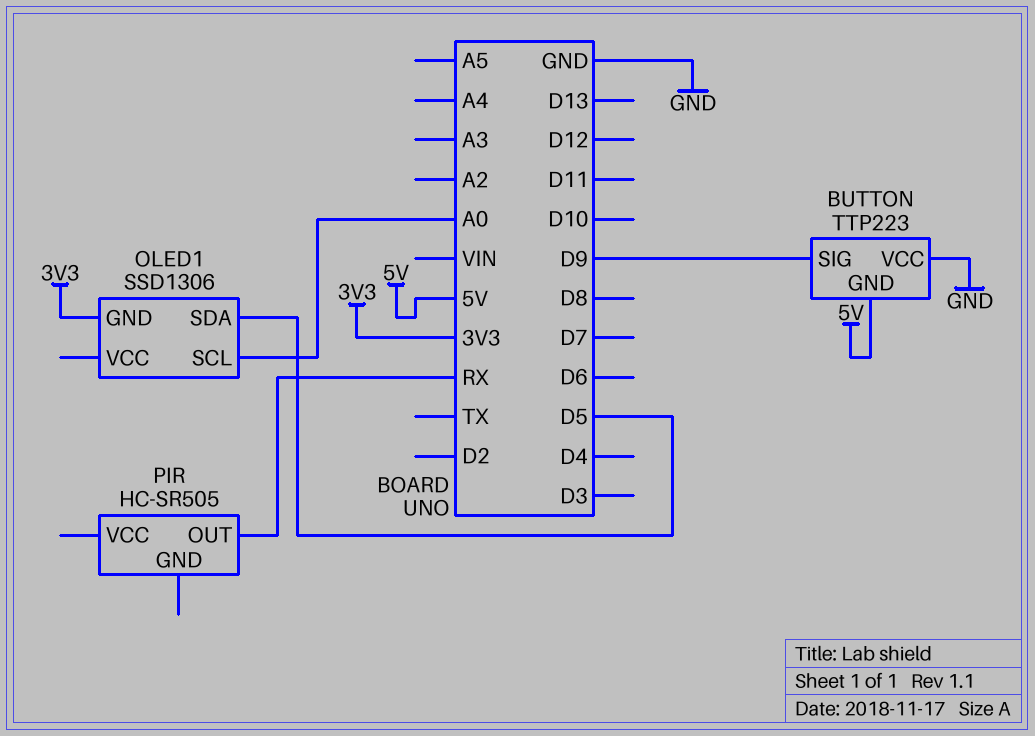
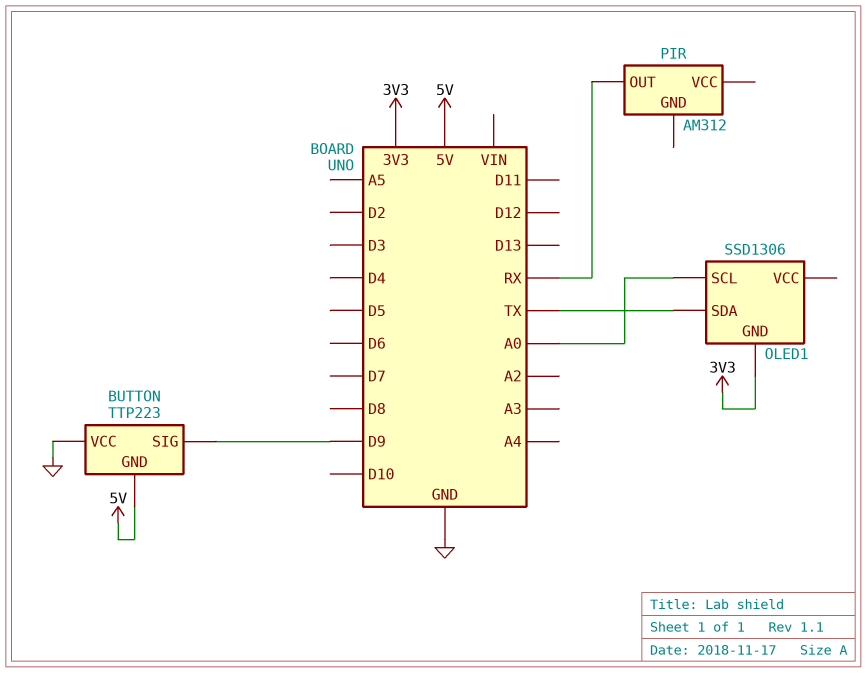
OLED1 pin SDA: D5 -> TX
PIR: HC-SR505 -> AM312

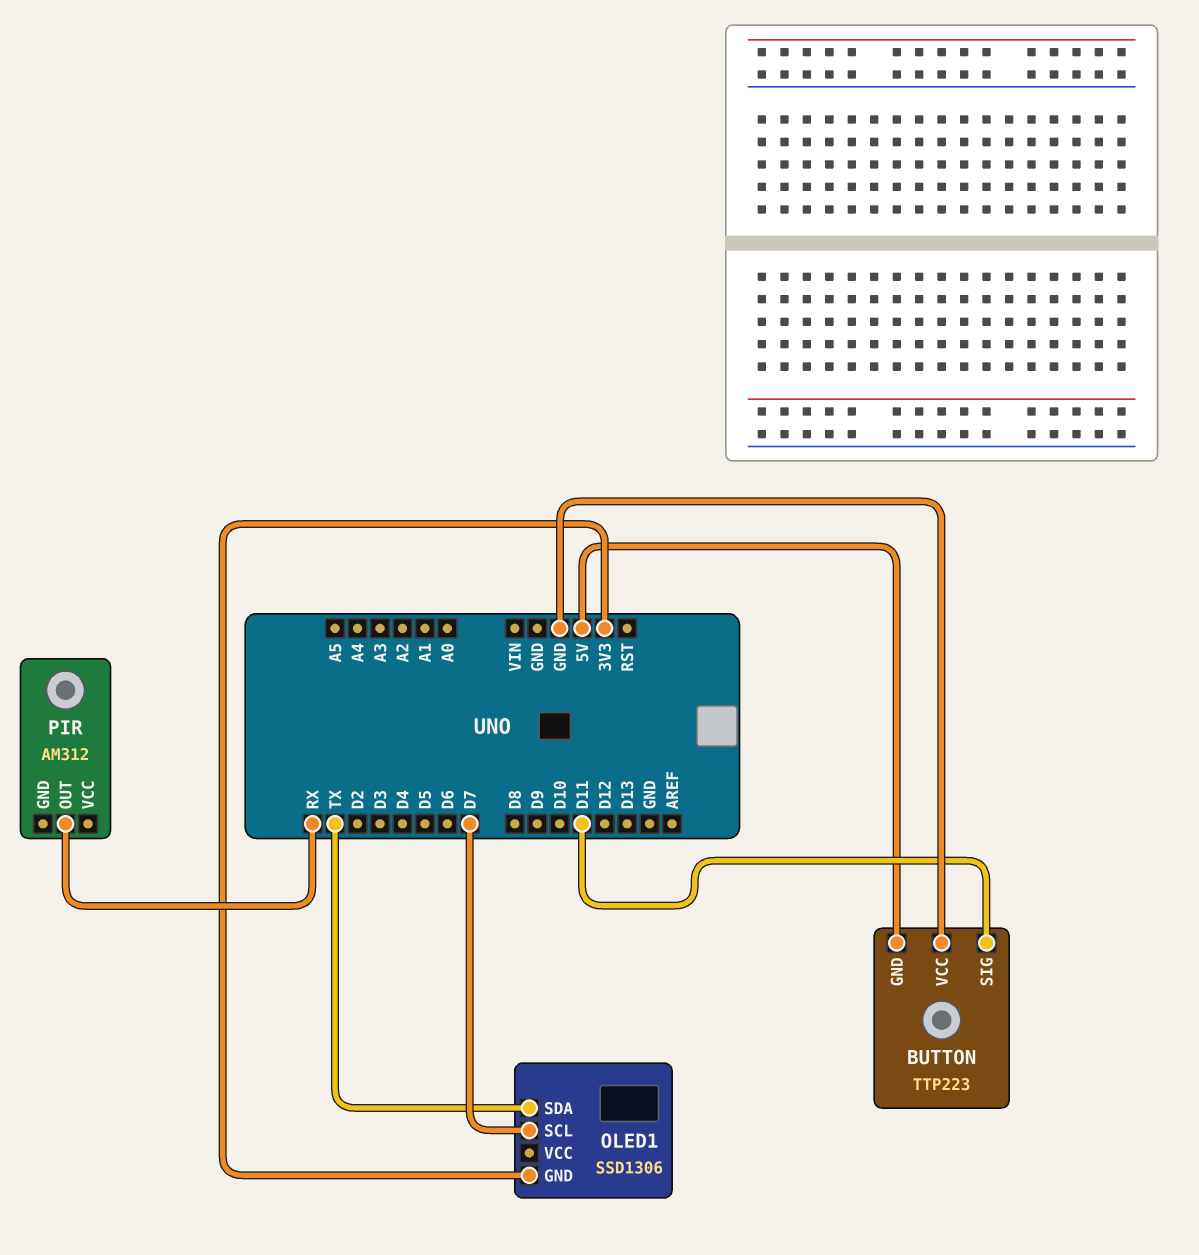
BUTTON pin SIG: D9 -> D11
OLED1 pin SCL: A0 -> D7

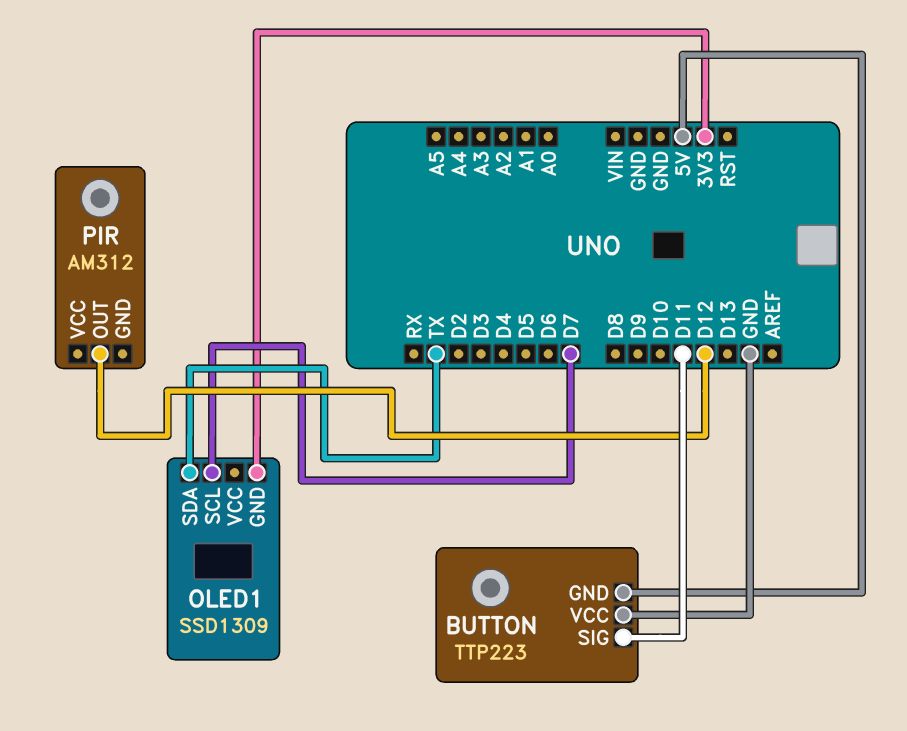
OLED1: SSD1306 -> SSD1309
PIR pin OUT: RX -> D12

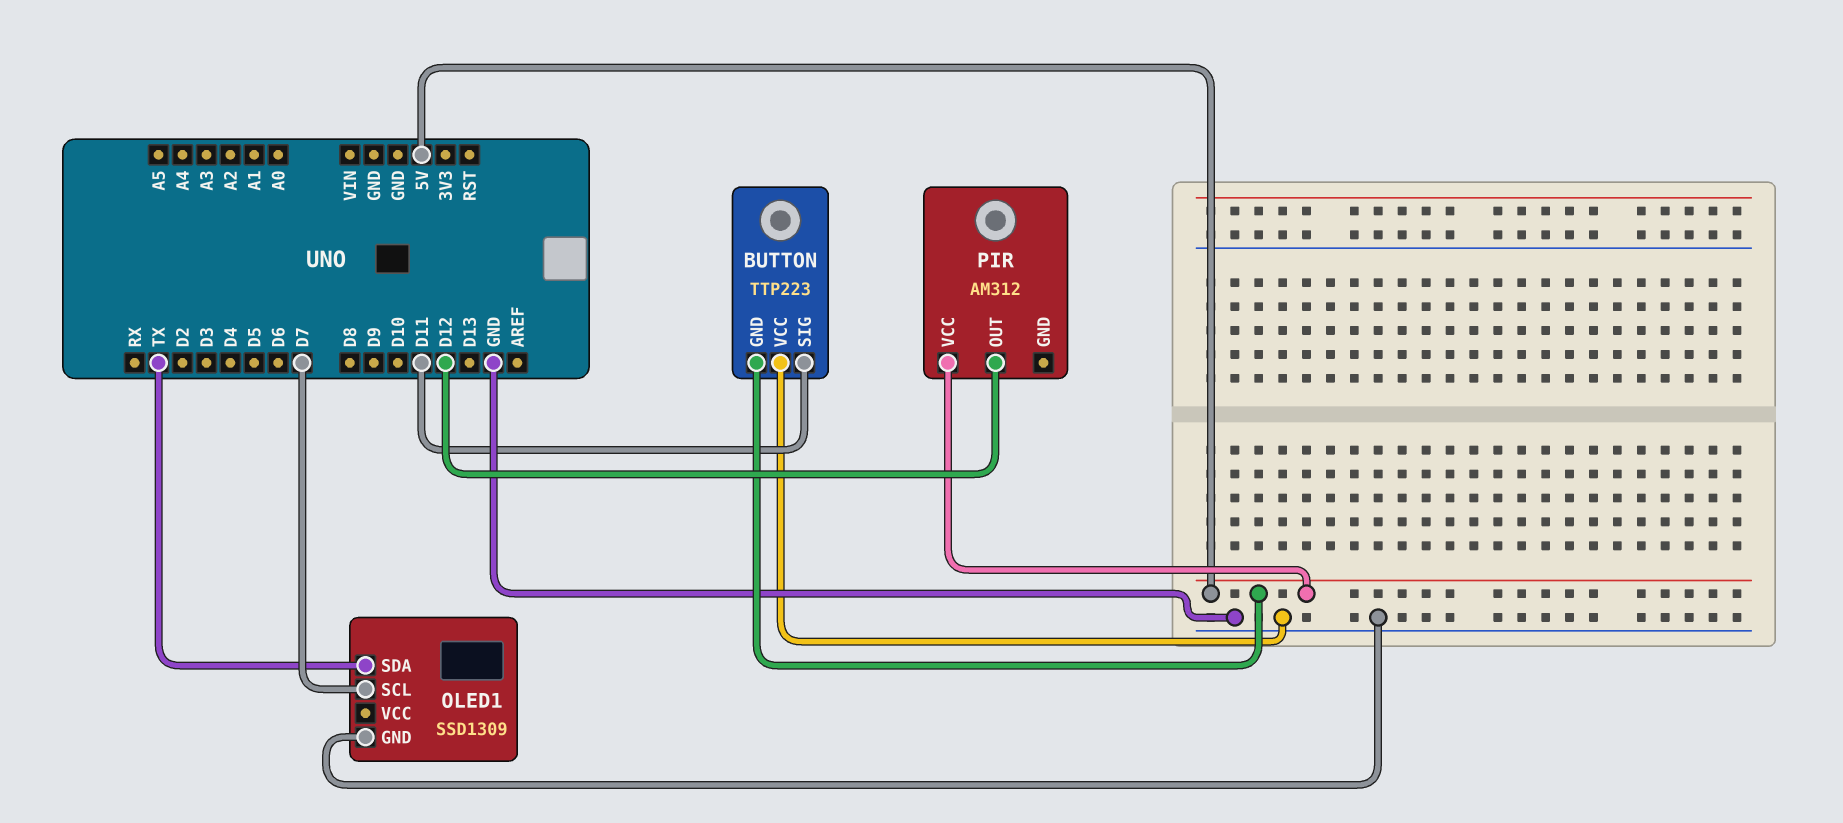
OLED1 pin GND: 3V3 -> GND
PIR pin VCC: none -> 5V

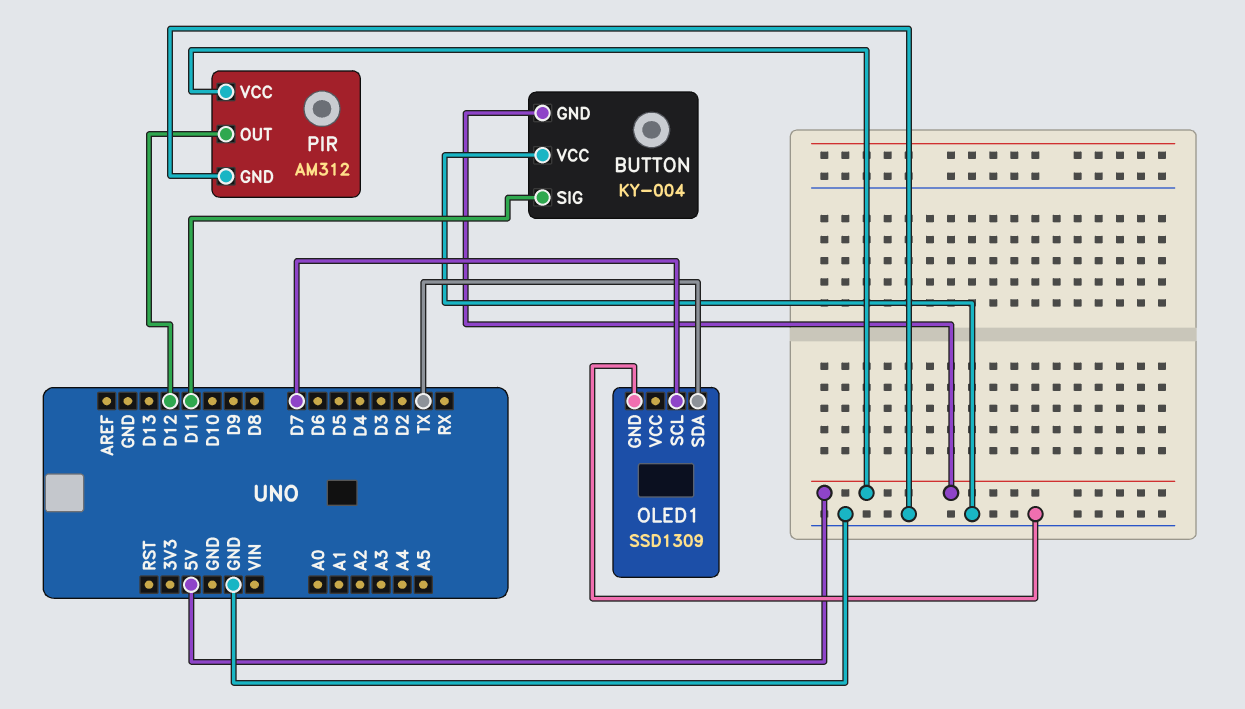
BUTTON: TTP223 -> KY-004
PIR pin GND: none -> GND

